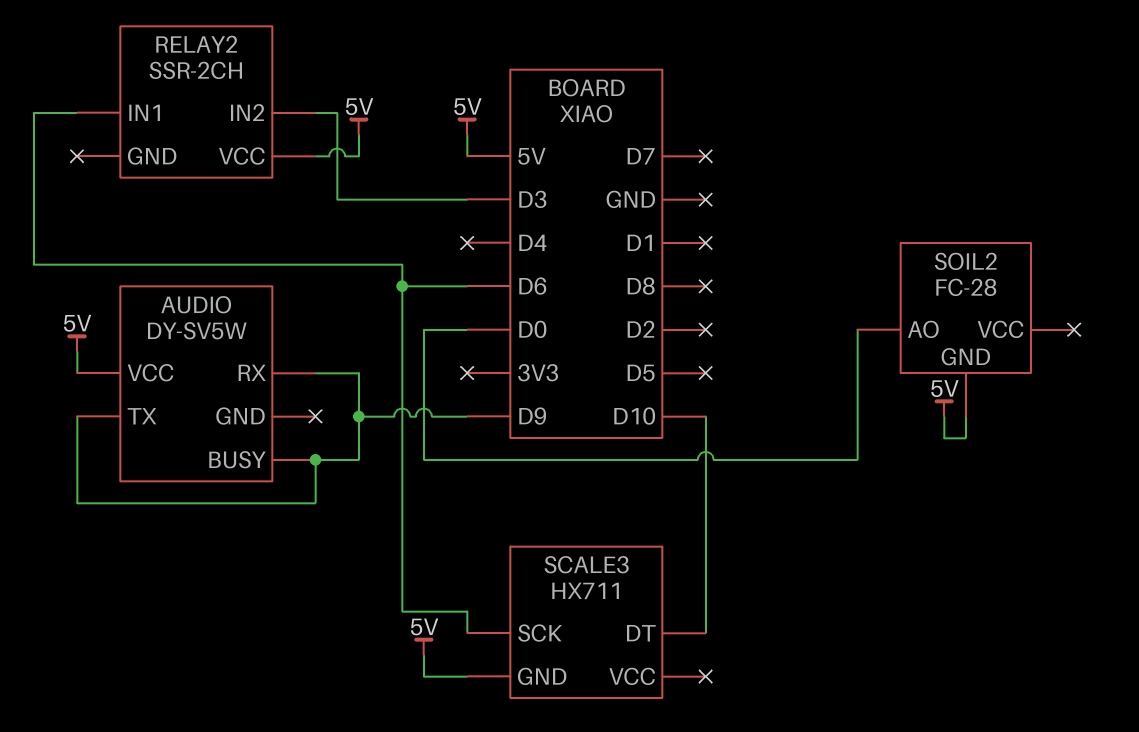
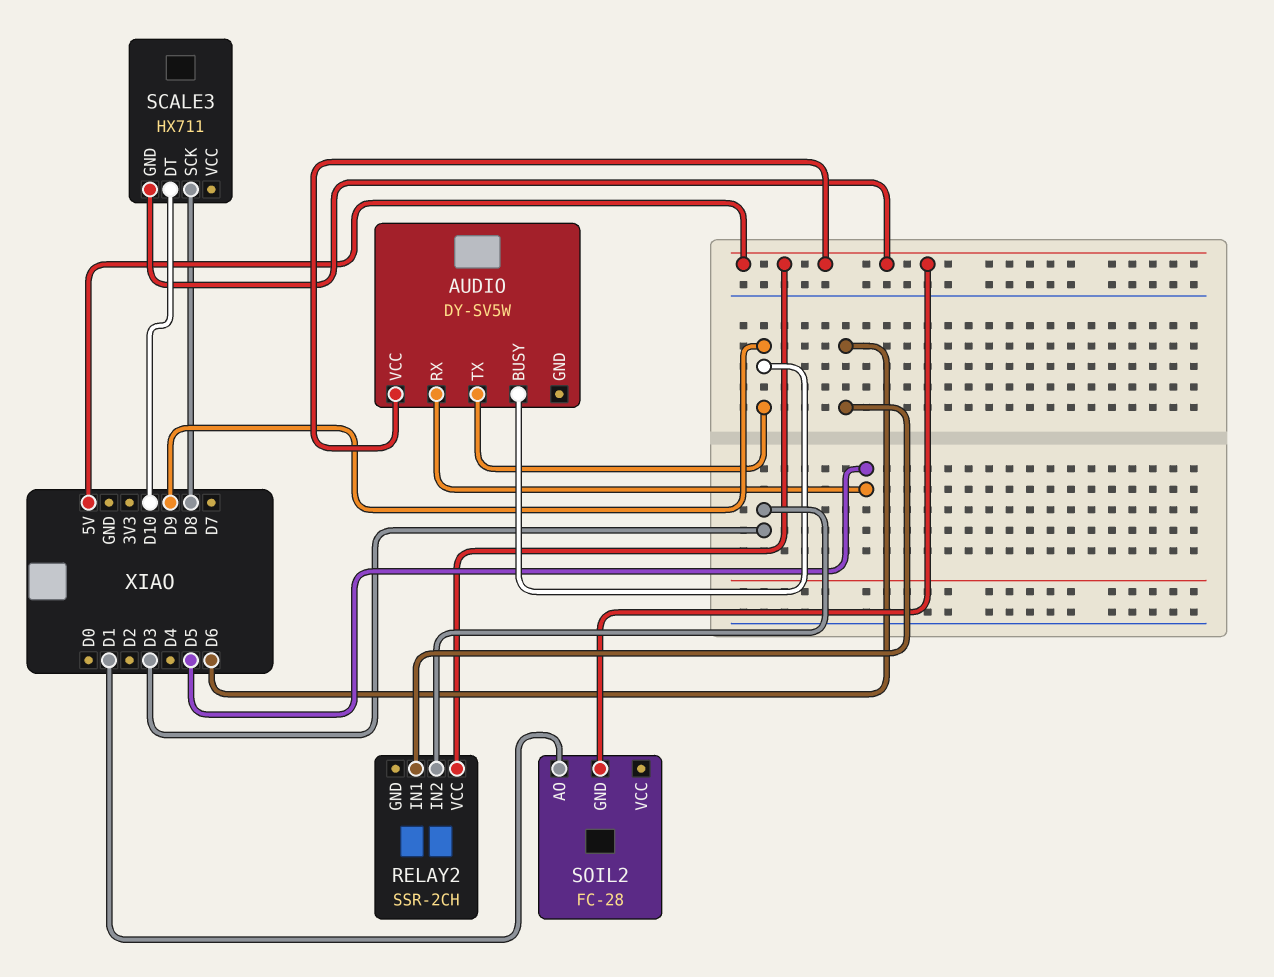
AUDIO pin RX: D9 -> D5
SCALE3 pin SCK: D6 -> D8
SOIL2 pin AO: D0 -> D1

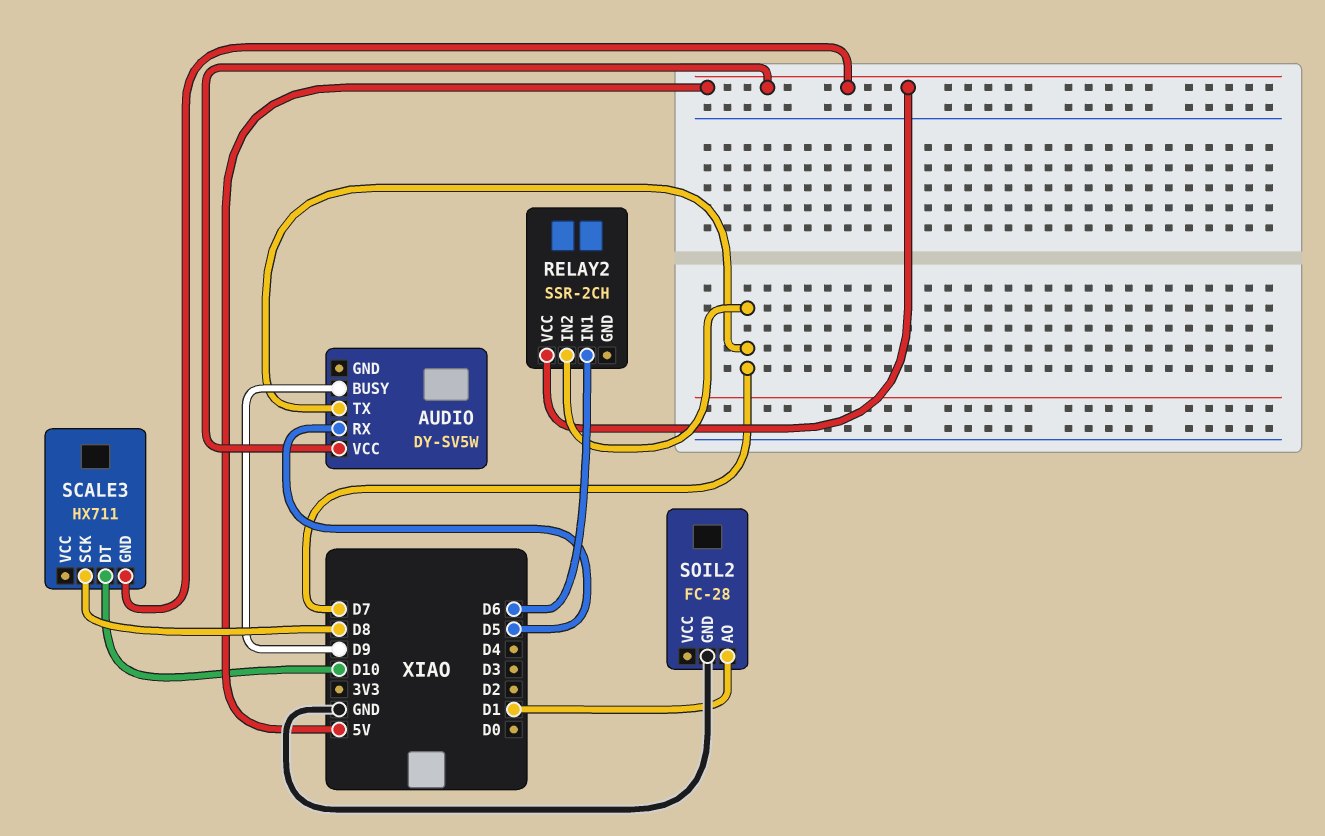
AUDIO pin TX: D9 -> D7
RELAY2 pin IN2: D3 -> D7
SOIL2 pin GND: 5V -> GND

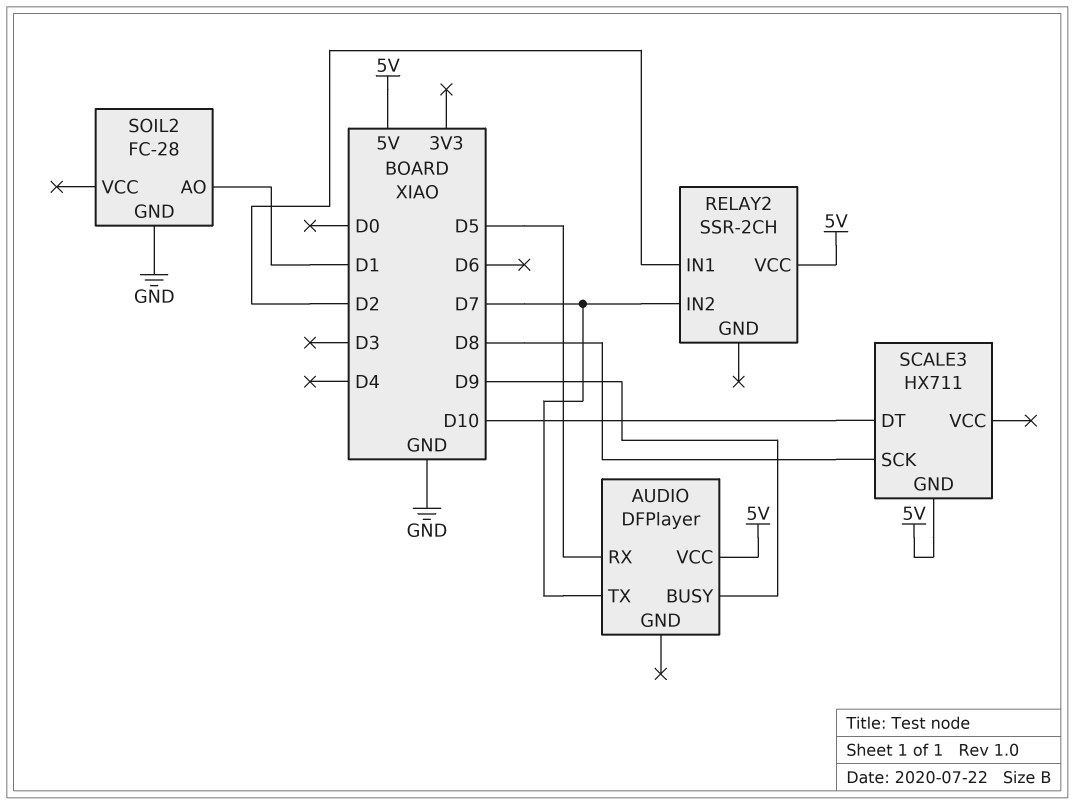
AUDIO: DY-SV5W -> DFPlayer
RELAY2 pin IN1: D6 -> D2

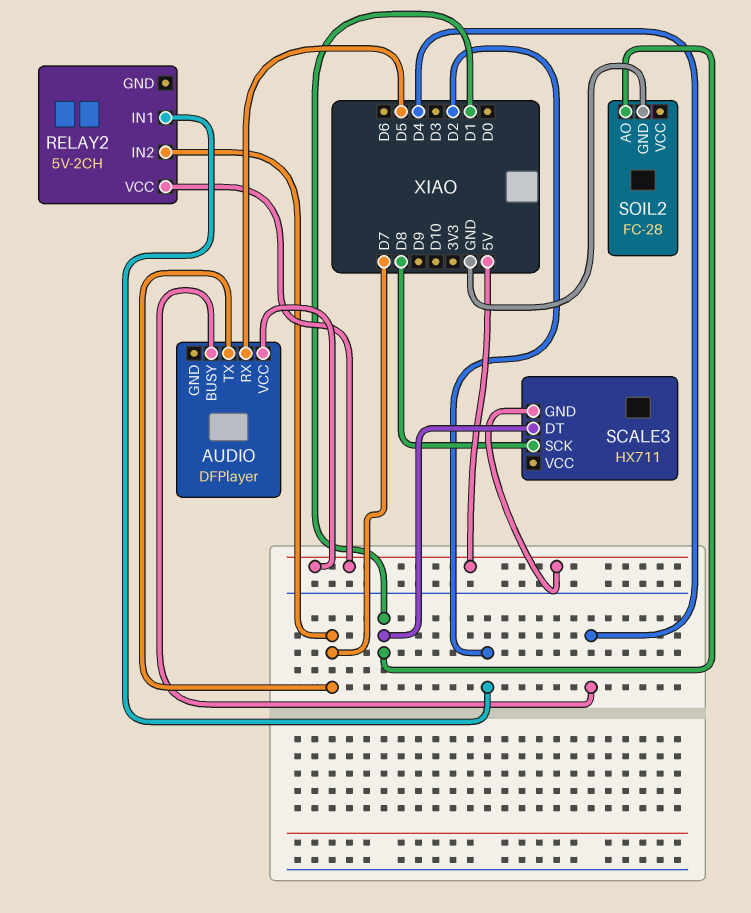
AUDIO pin BUSY: D9 -> D4
RELAY2: SSR-2CH -> 5V-2CH
SCALE3 pin DT: D10 -> D1

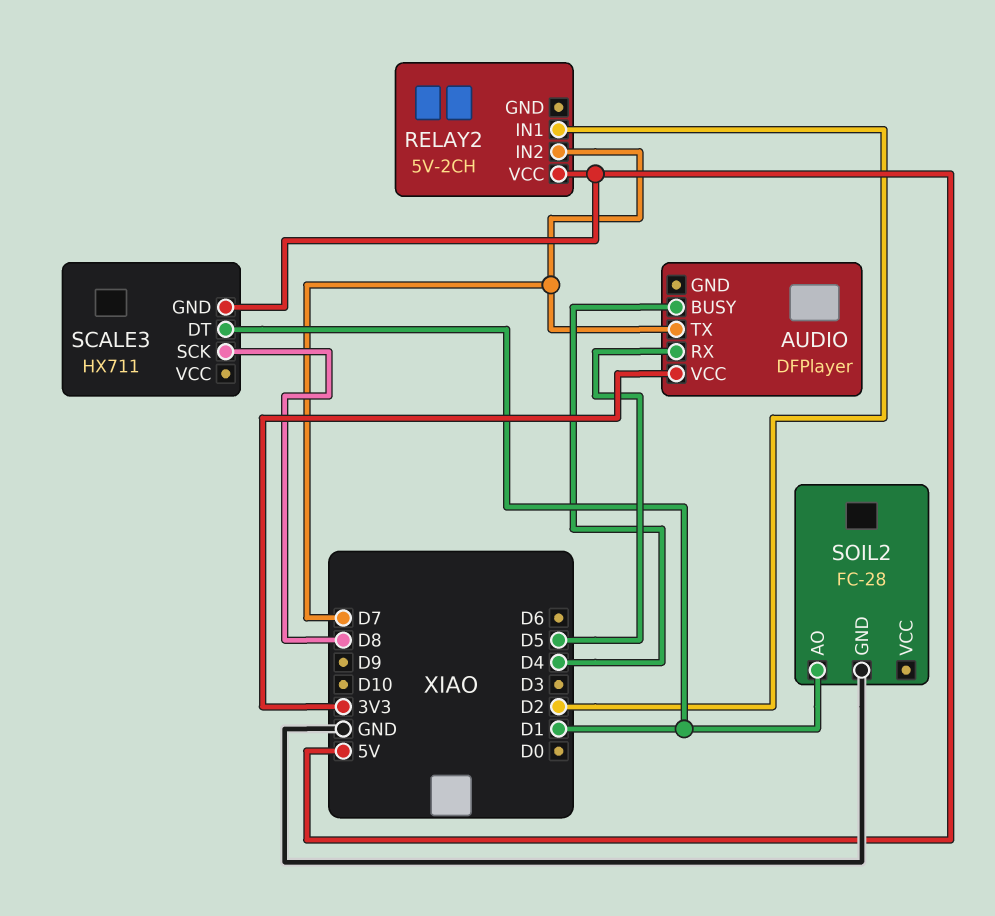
AUDIO pin VCC: 5V -> 3V3

